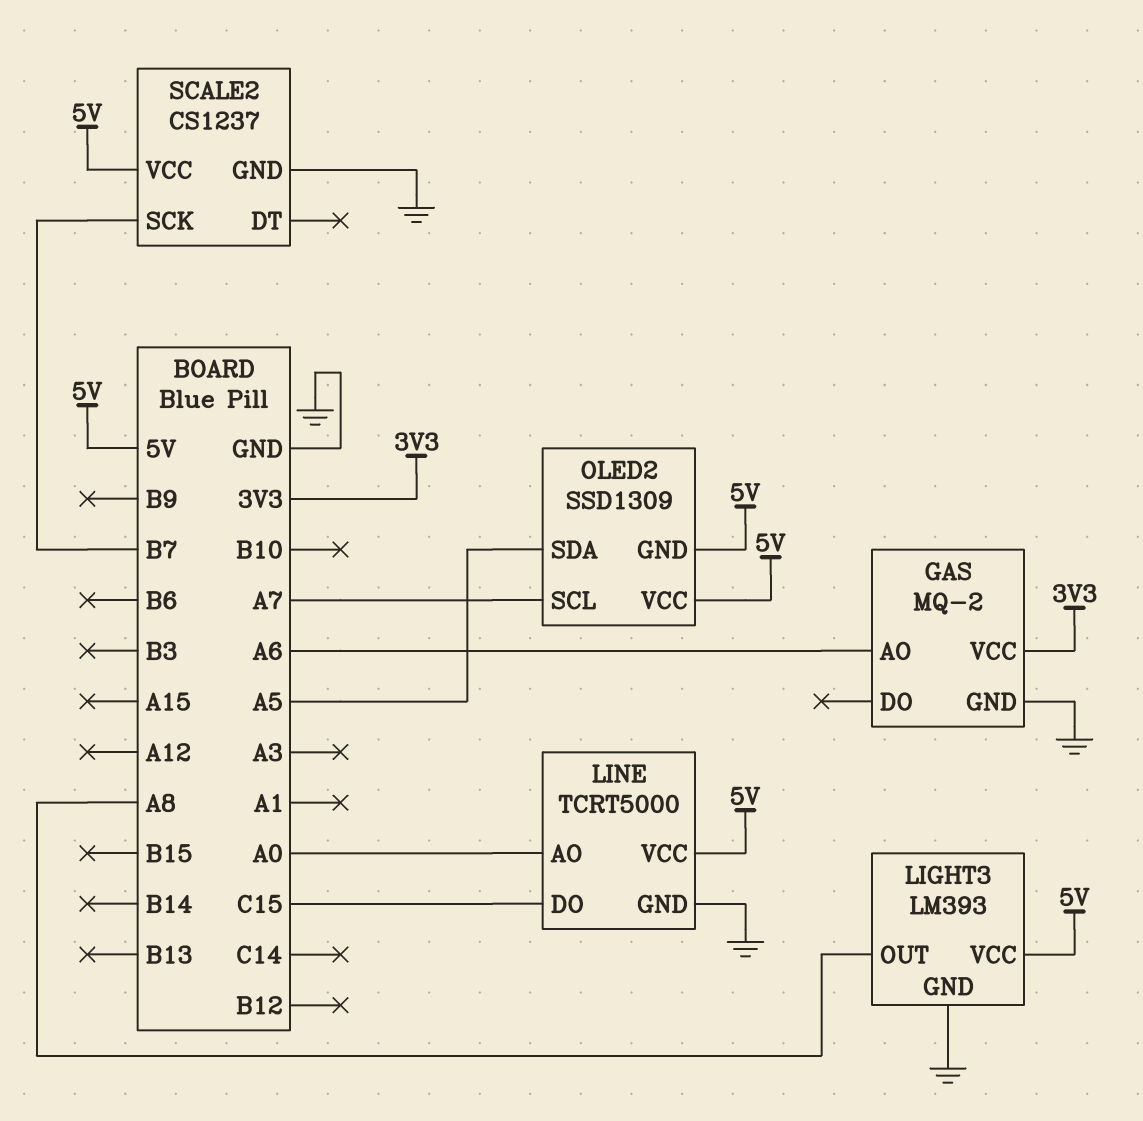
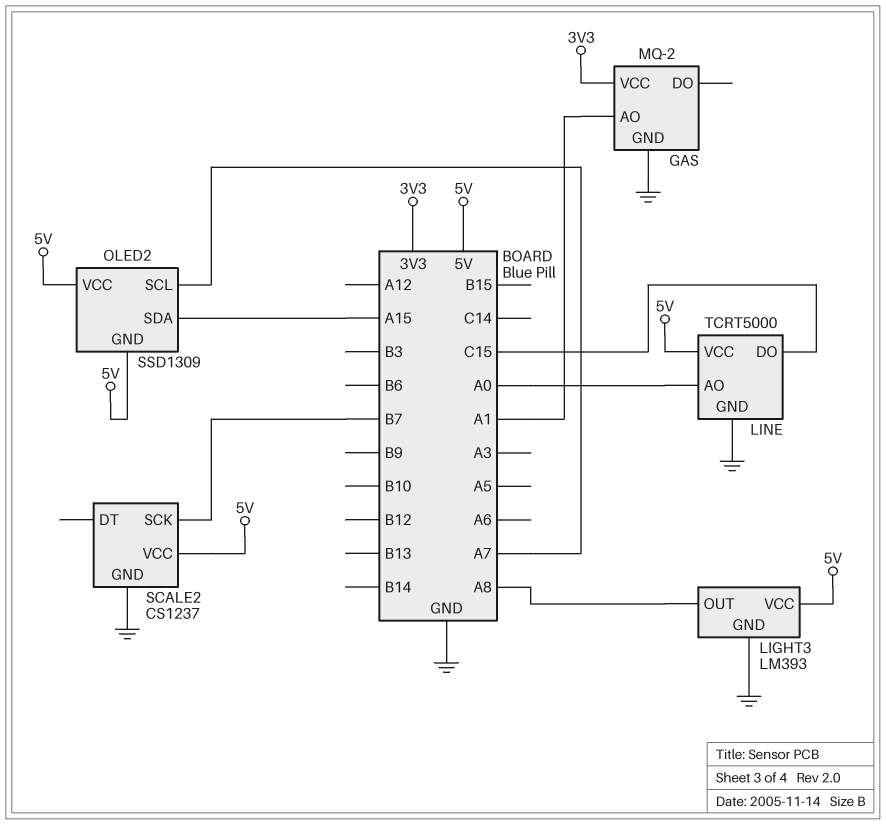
GAS pin AO: A6 -> A1
OLED2 pin SDA: A5 -> A15

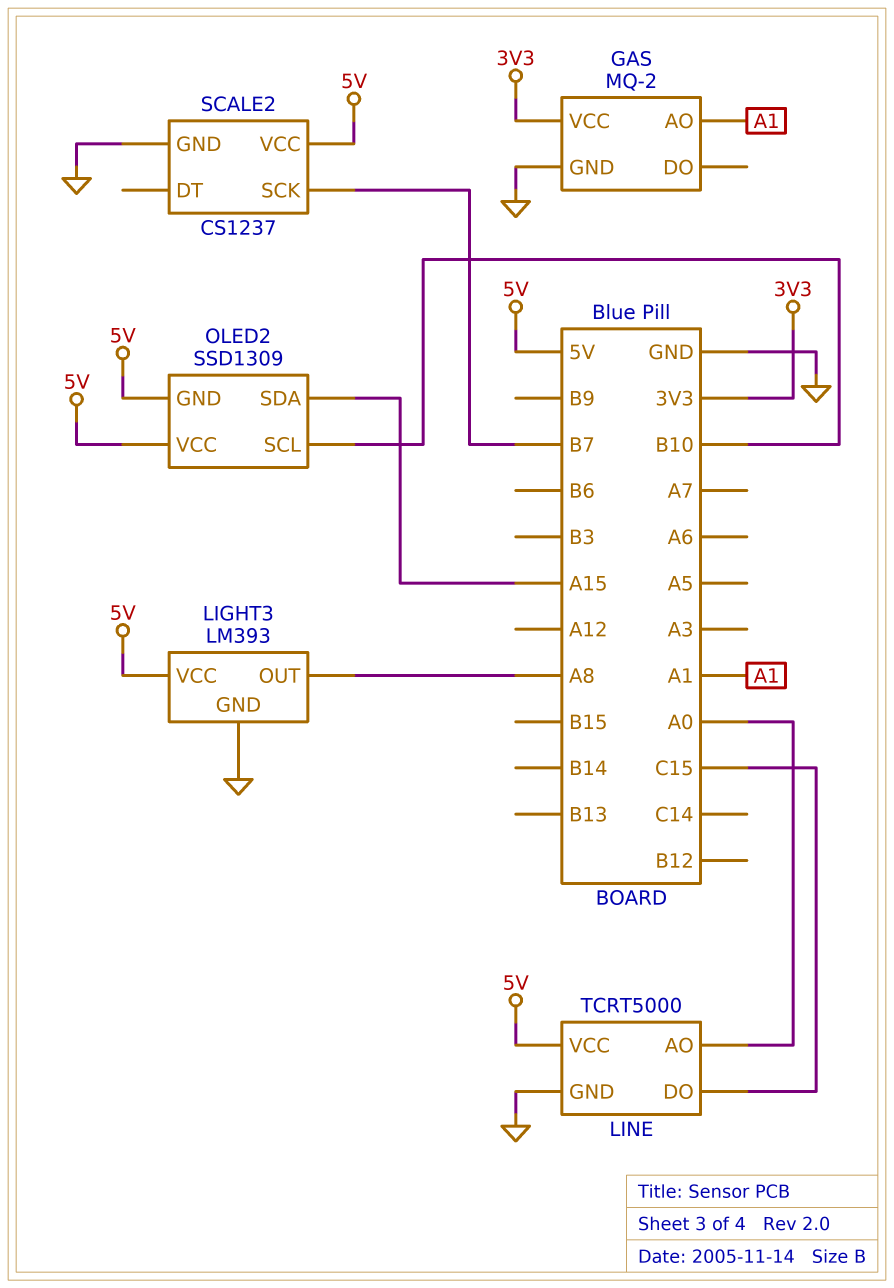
OLED2 pin SCL: A7 -> B10

